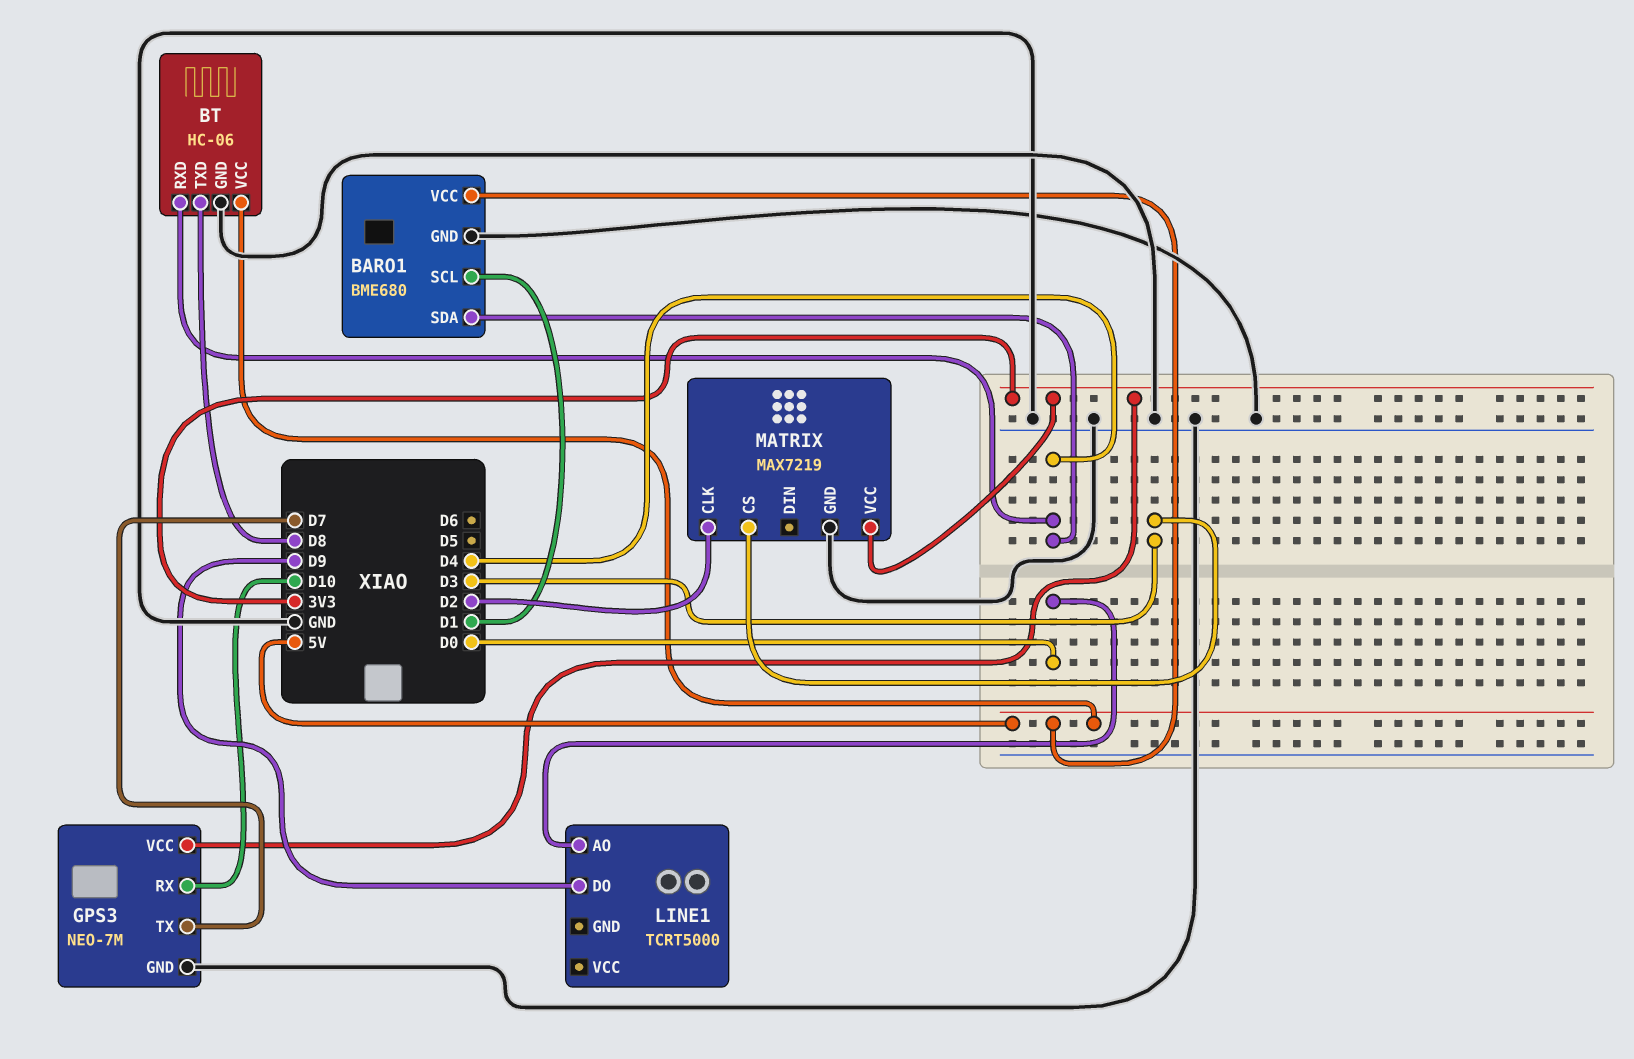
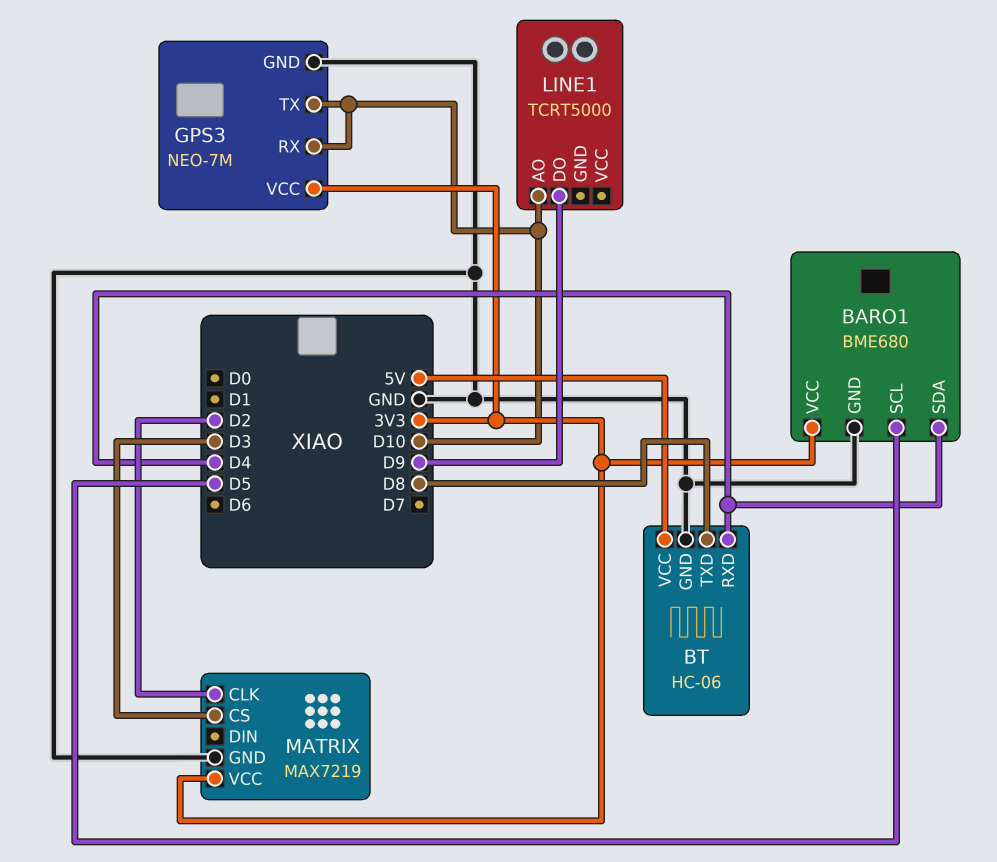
BARO1 pin SCL: D1 -> D5
BARO1 pin VCC: 5V -> 3V3
GPS3 pin TX: D7 -> D10
LINE1 pin AO: D0 -> D10

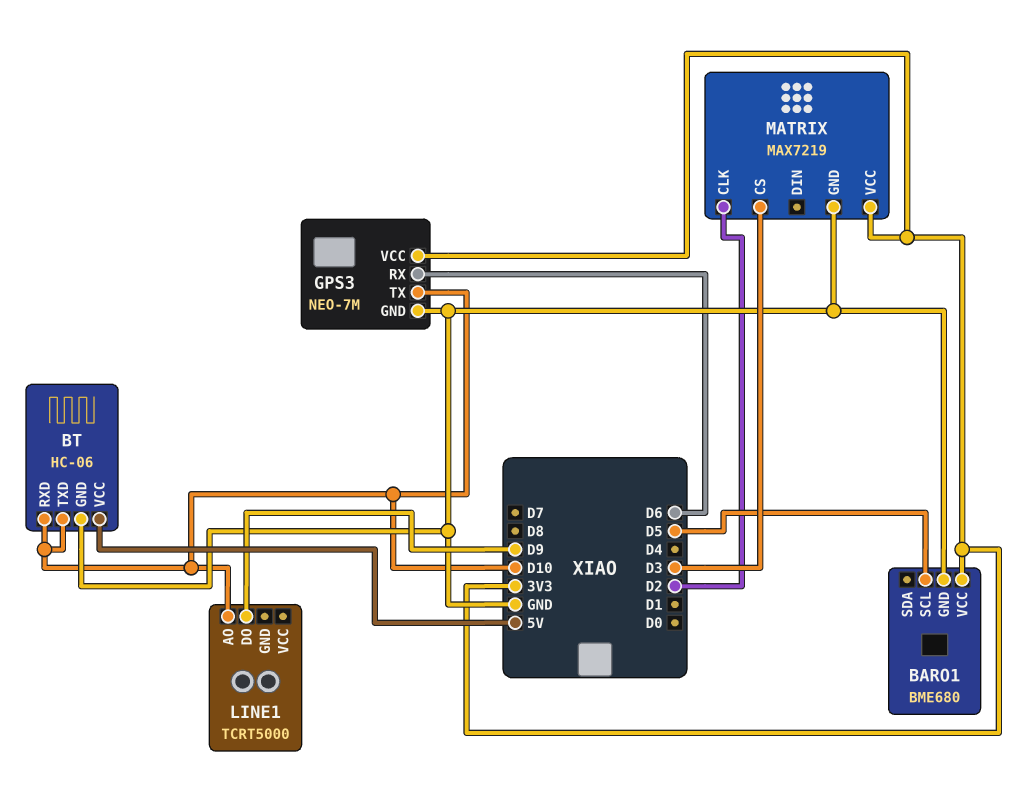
BARO1 pin SDA: D4 -> none
BT pin RXD: D4 -> D10
BT pin TXD: D8 -> D10
GPS3 pin RX: D10 -> D6

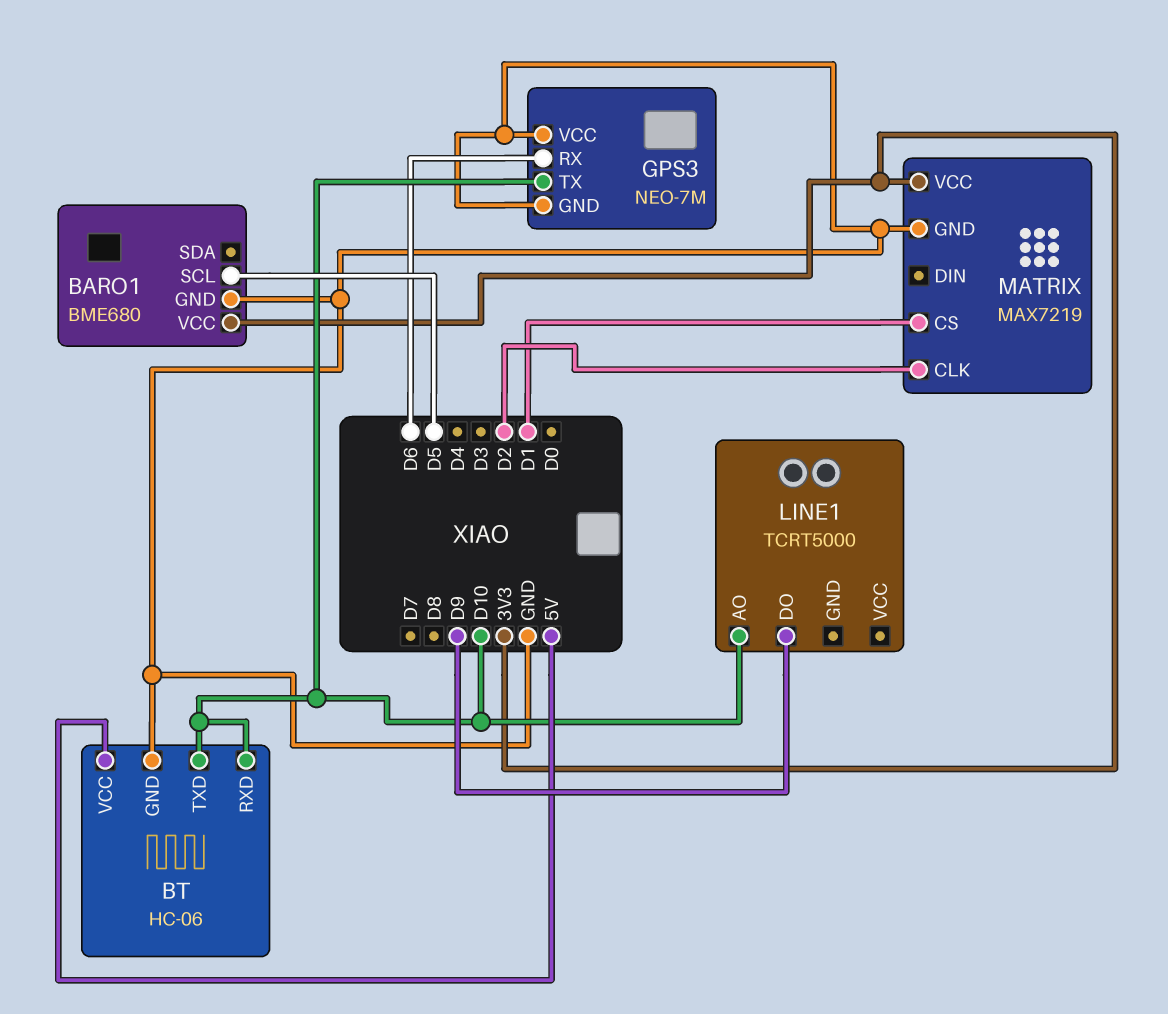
GPS3 pin VCC: 3V3 -> GND
MATRIX pin CS: D3 -> D1

